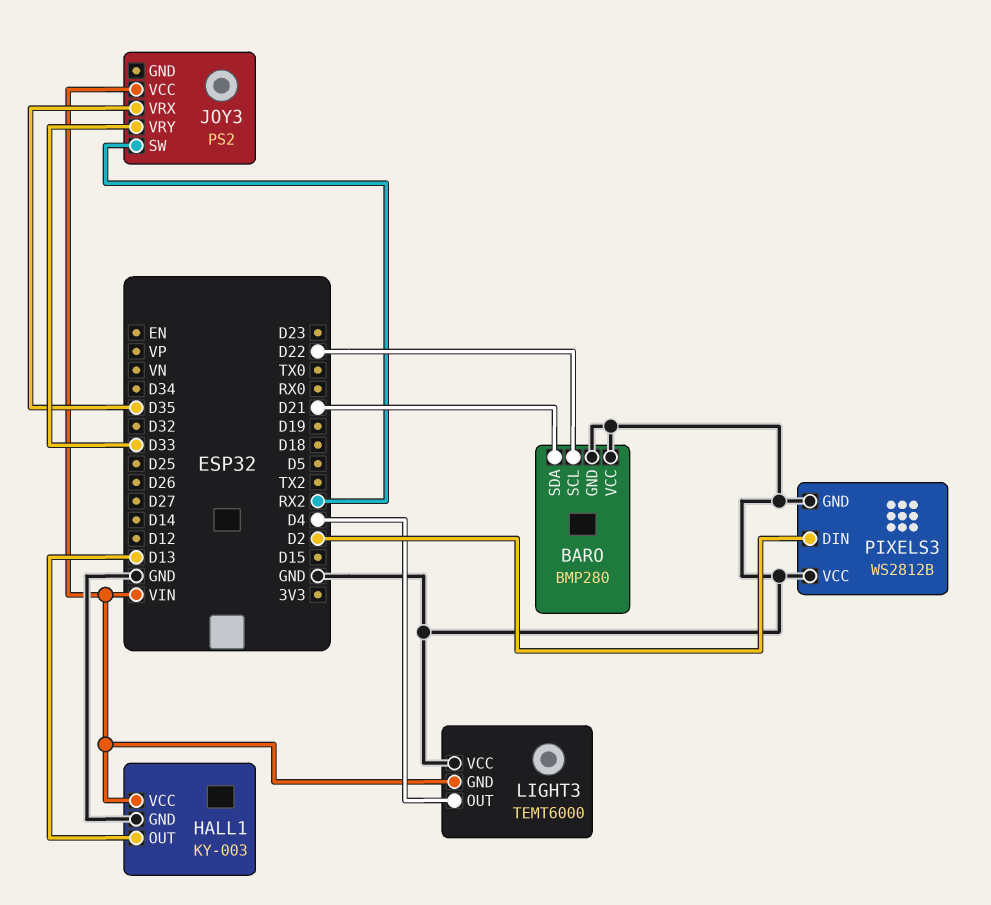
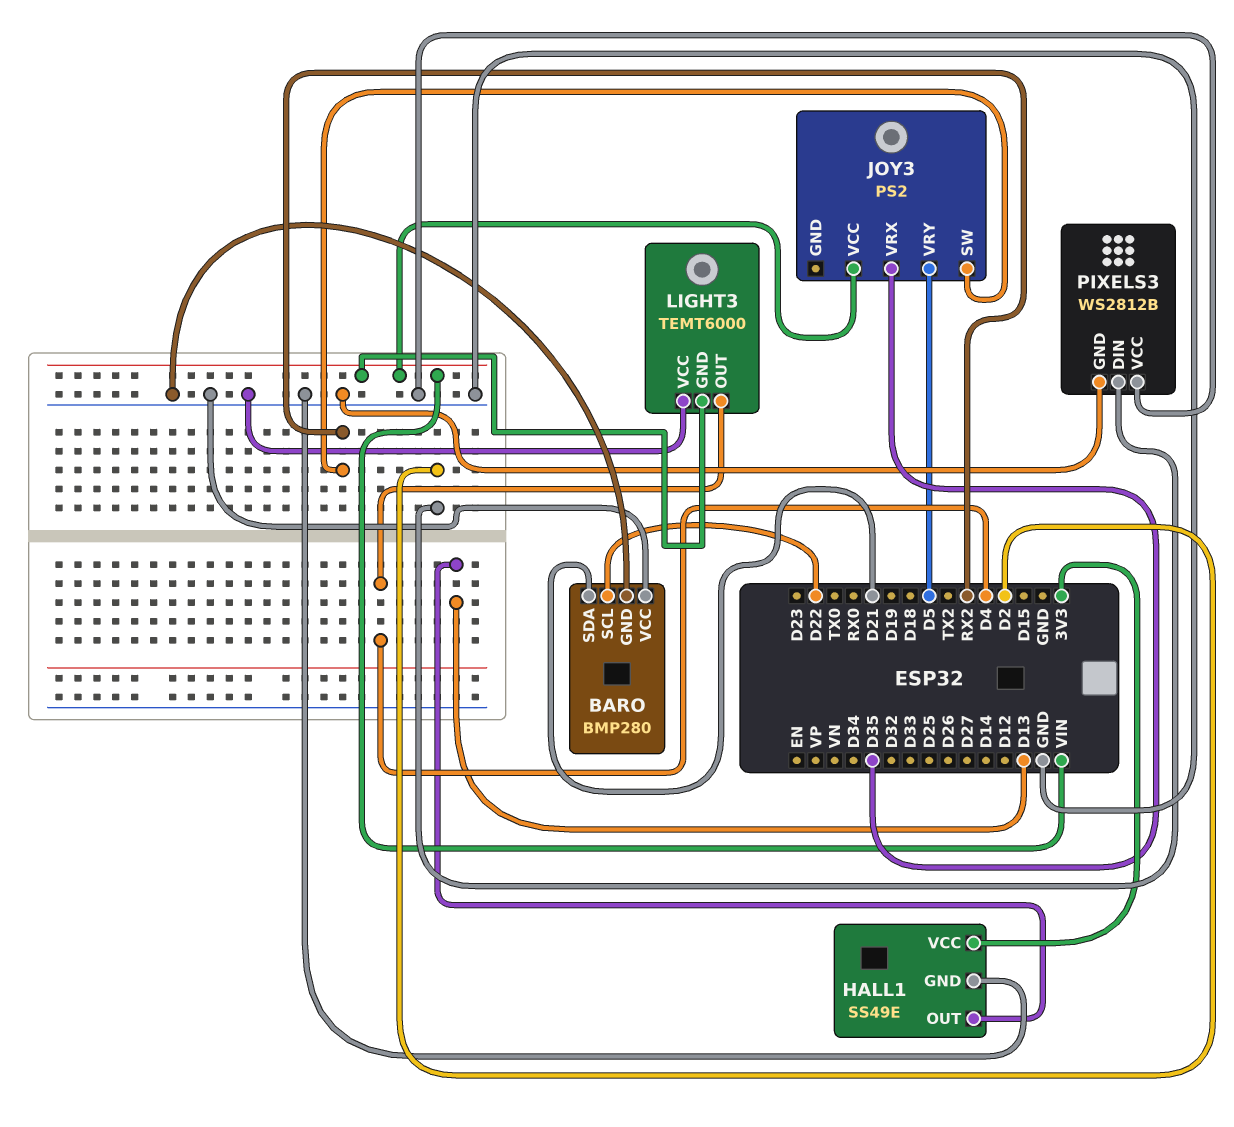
HALL1: KY-003 -> SS49E
HALL1 pin VCC: VIN -> 3V3
JOY3 pin VRY: D33 -> D5

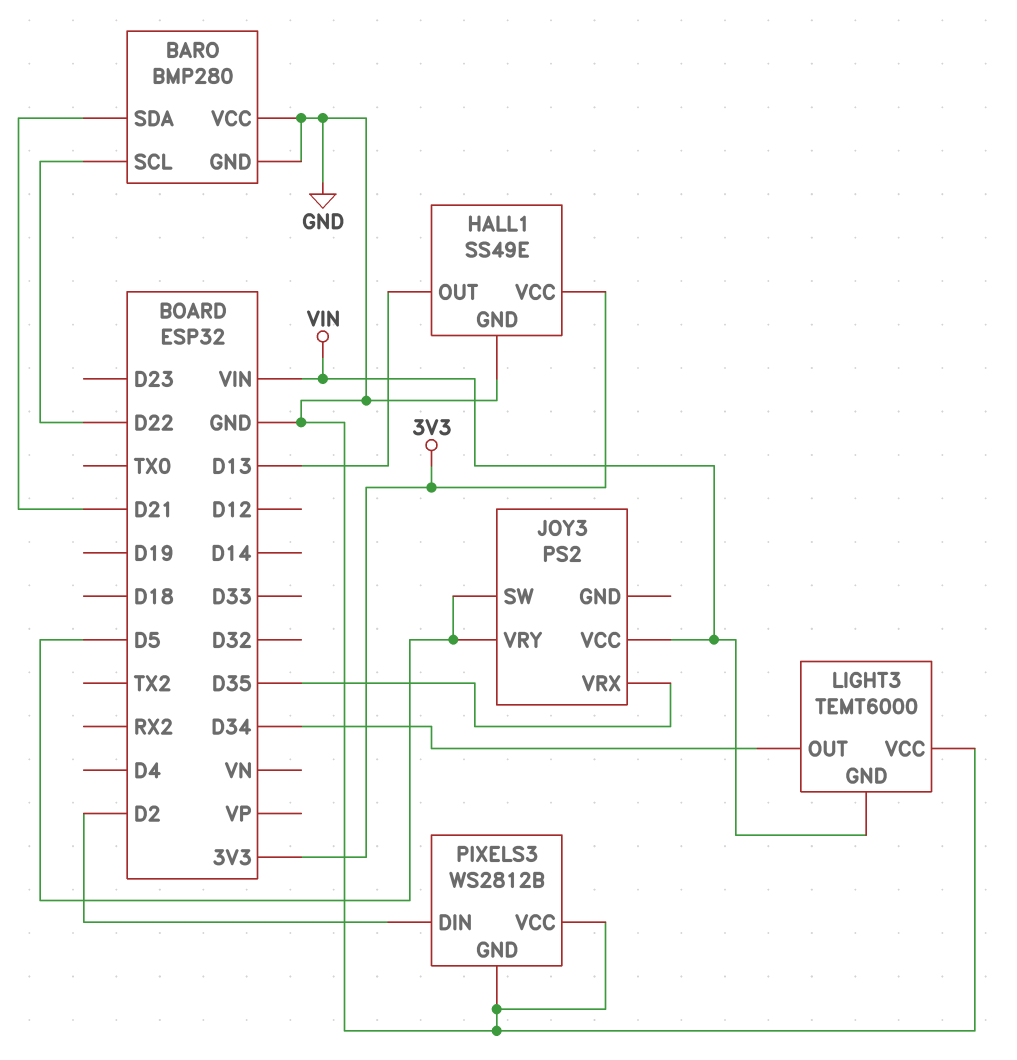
JOY3 pin SW: RX2 -> D5
LIGHT3 pin OUT: D4 -> D34

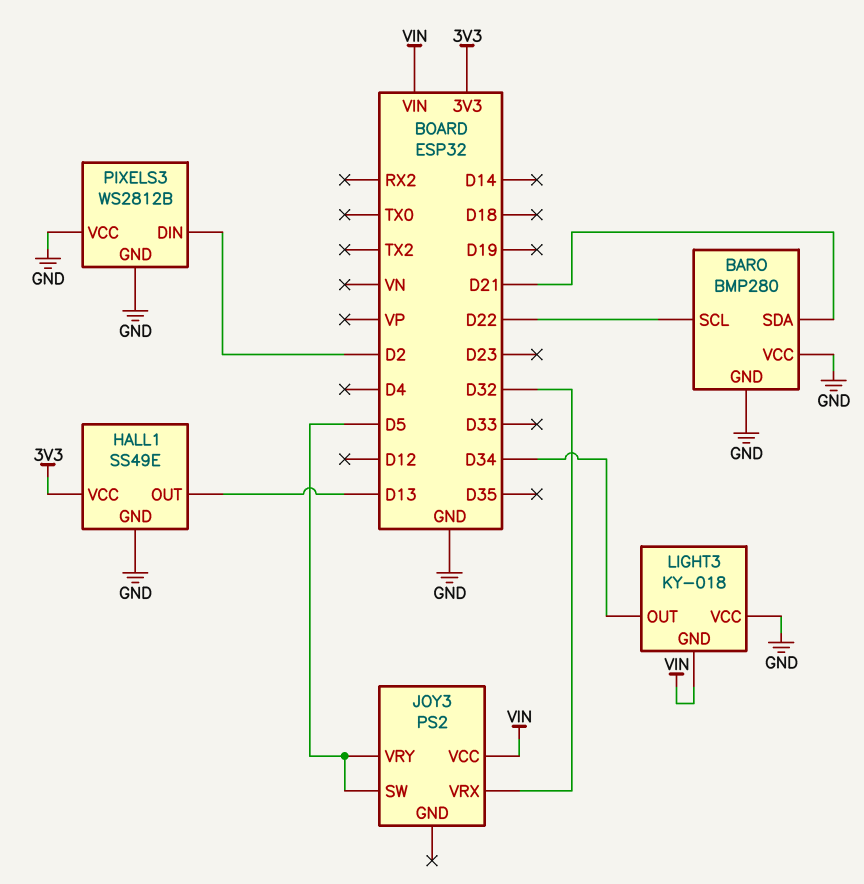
JOY3 pin VRX: D35 -> D32
LIGHT3: TEMT6000 -> KY-018

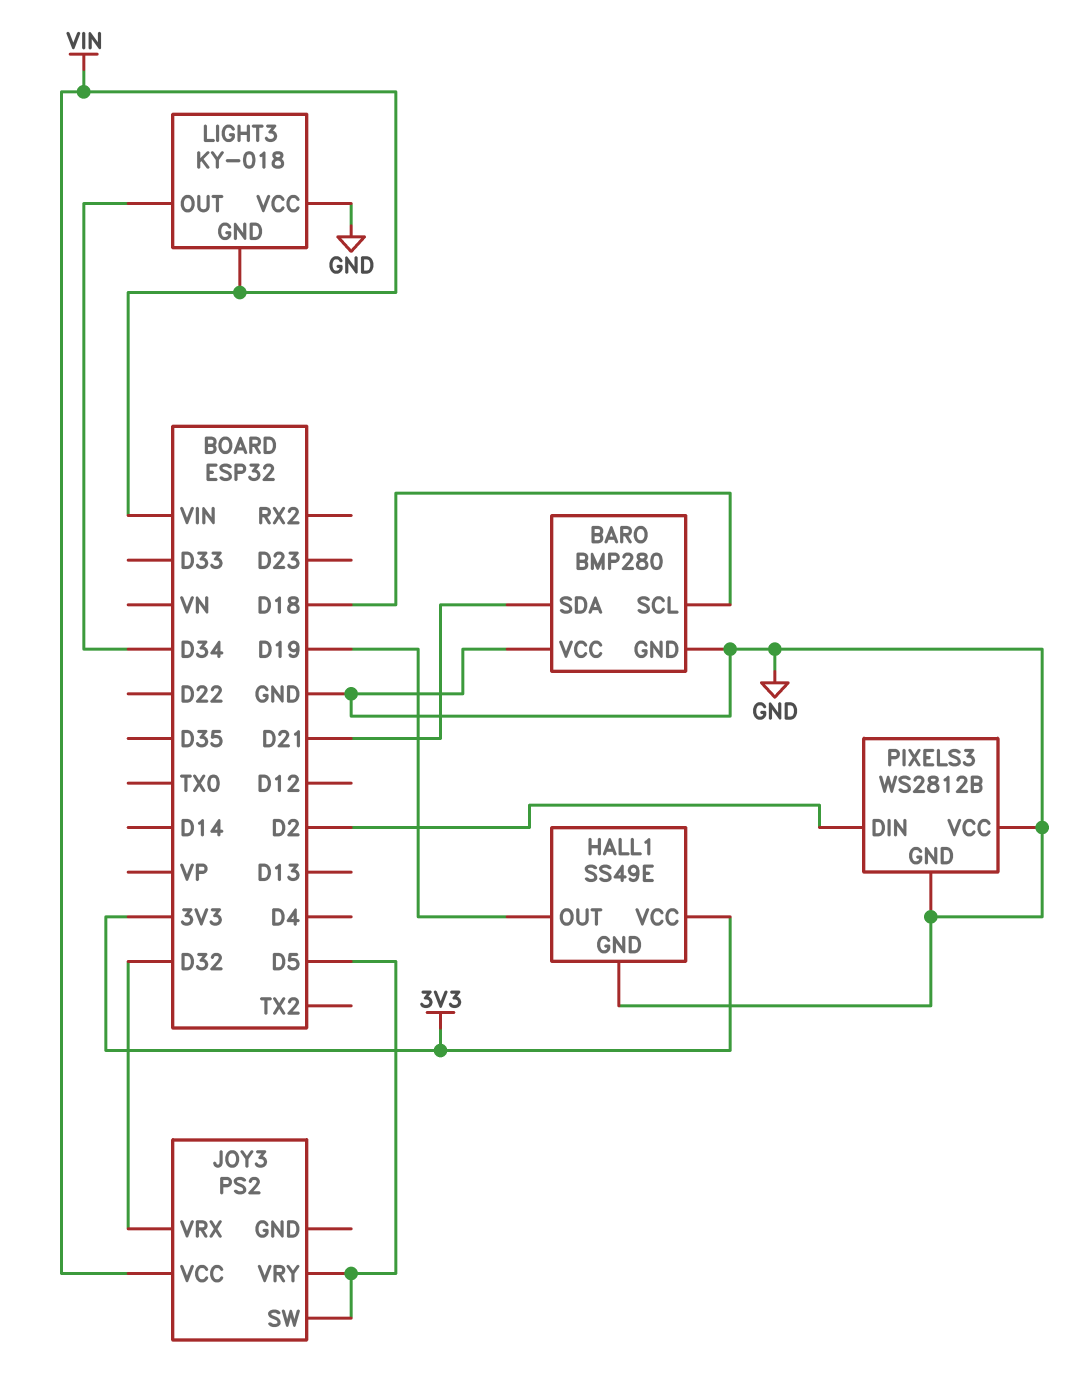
BARO pin SCL: D22 -> D18
HALL1 pin OUT: D13 -> D19

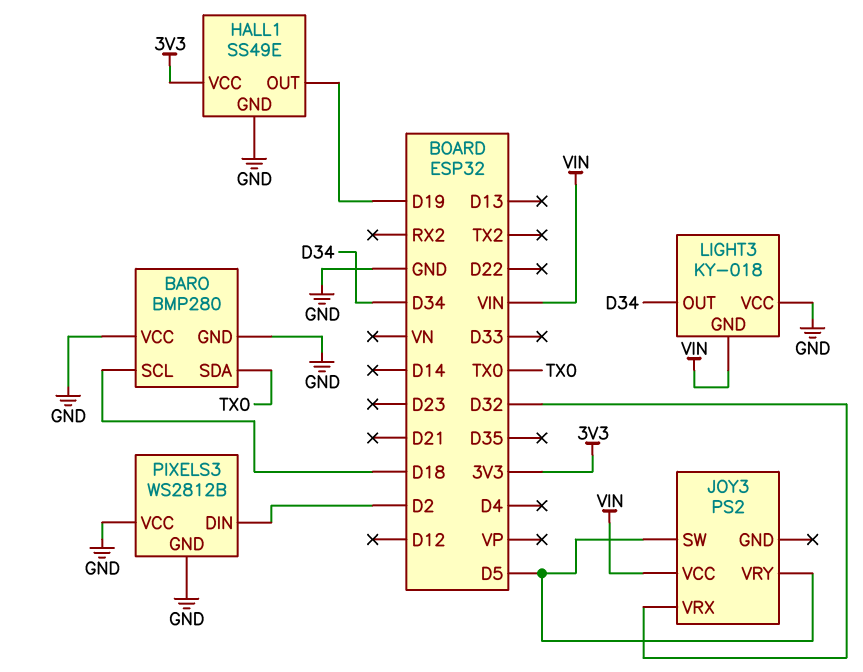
BARO pin SDA: D21 -> TX0

